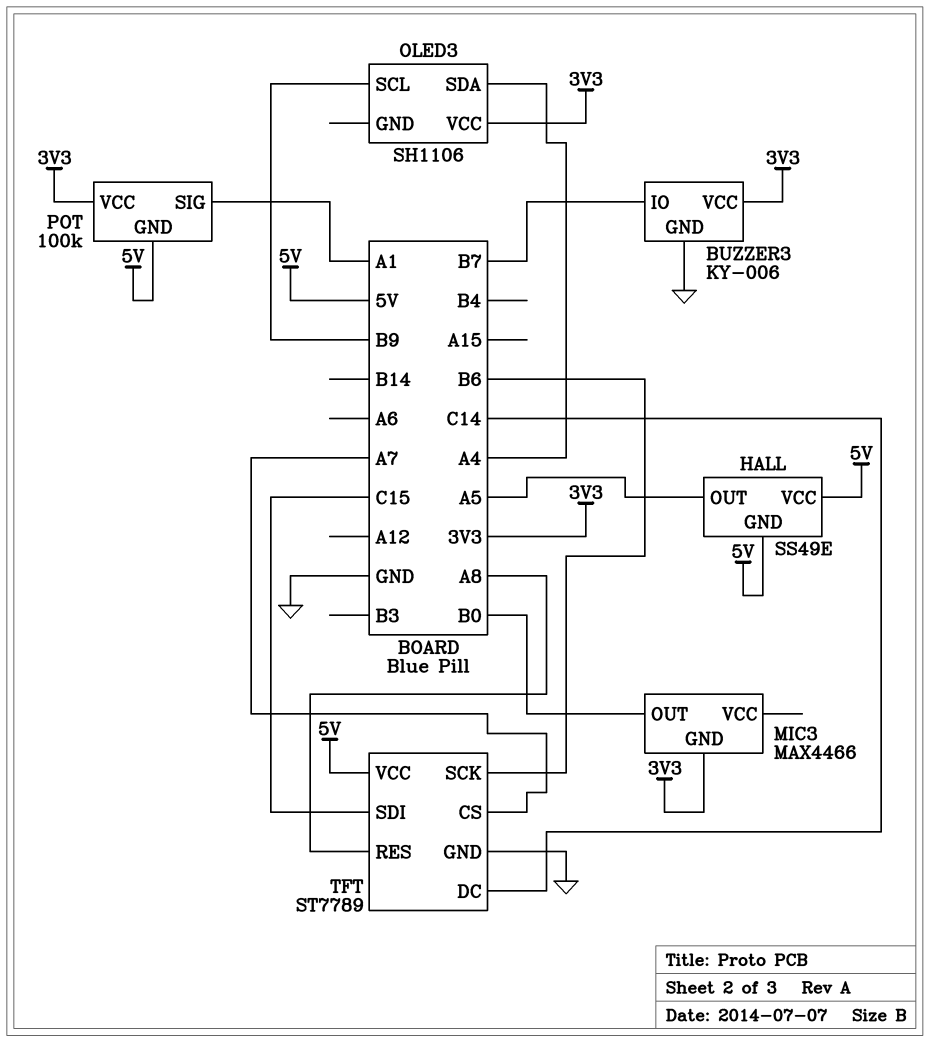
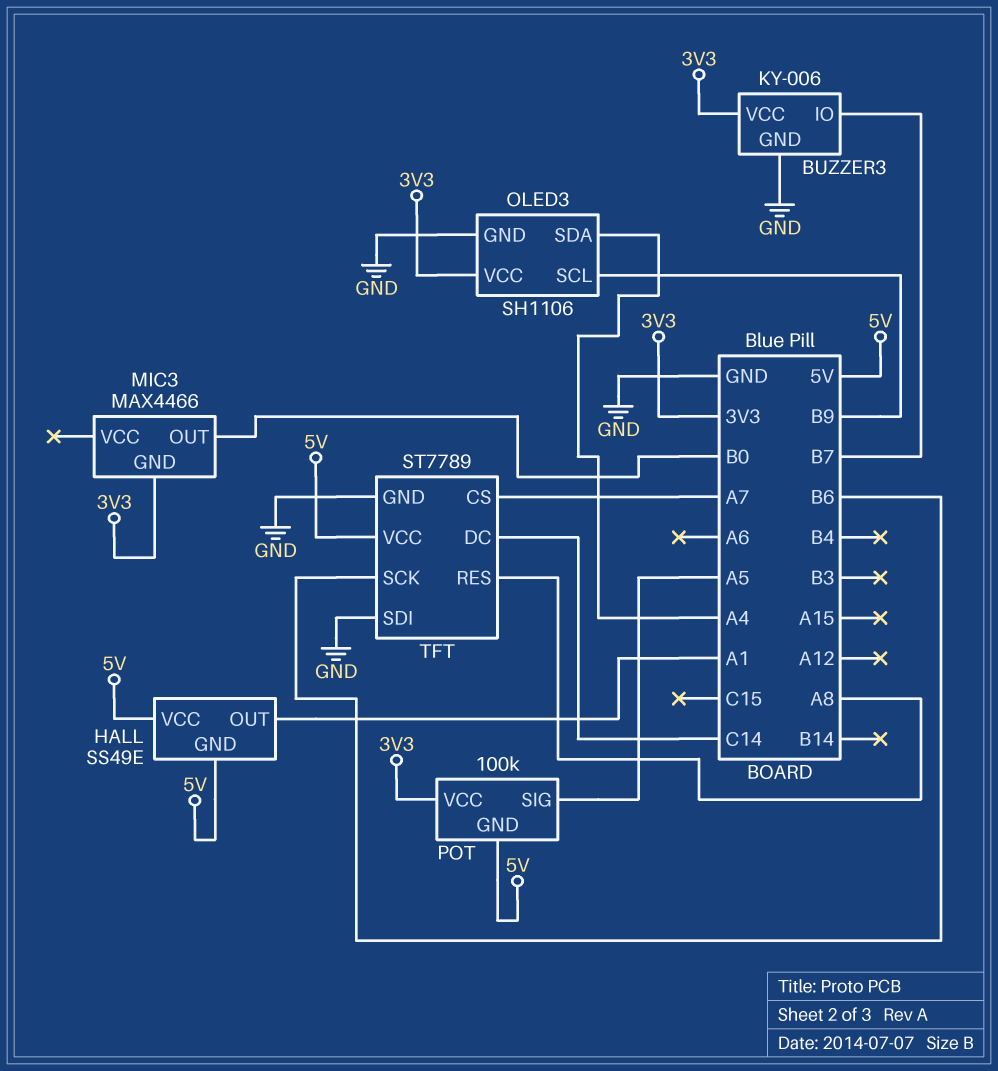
HALL pin OUT: A5 -> A1
OLED3 pin GND: none -> GND
POT pin SIG: A1 -> A5
TFT pin SDI: C15 -> GND

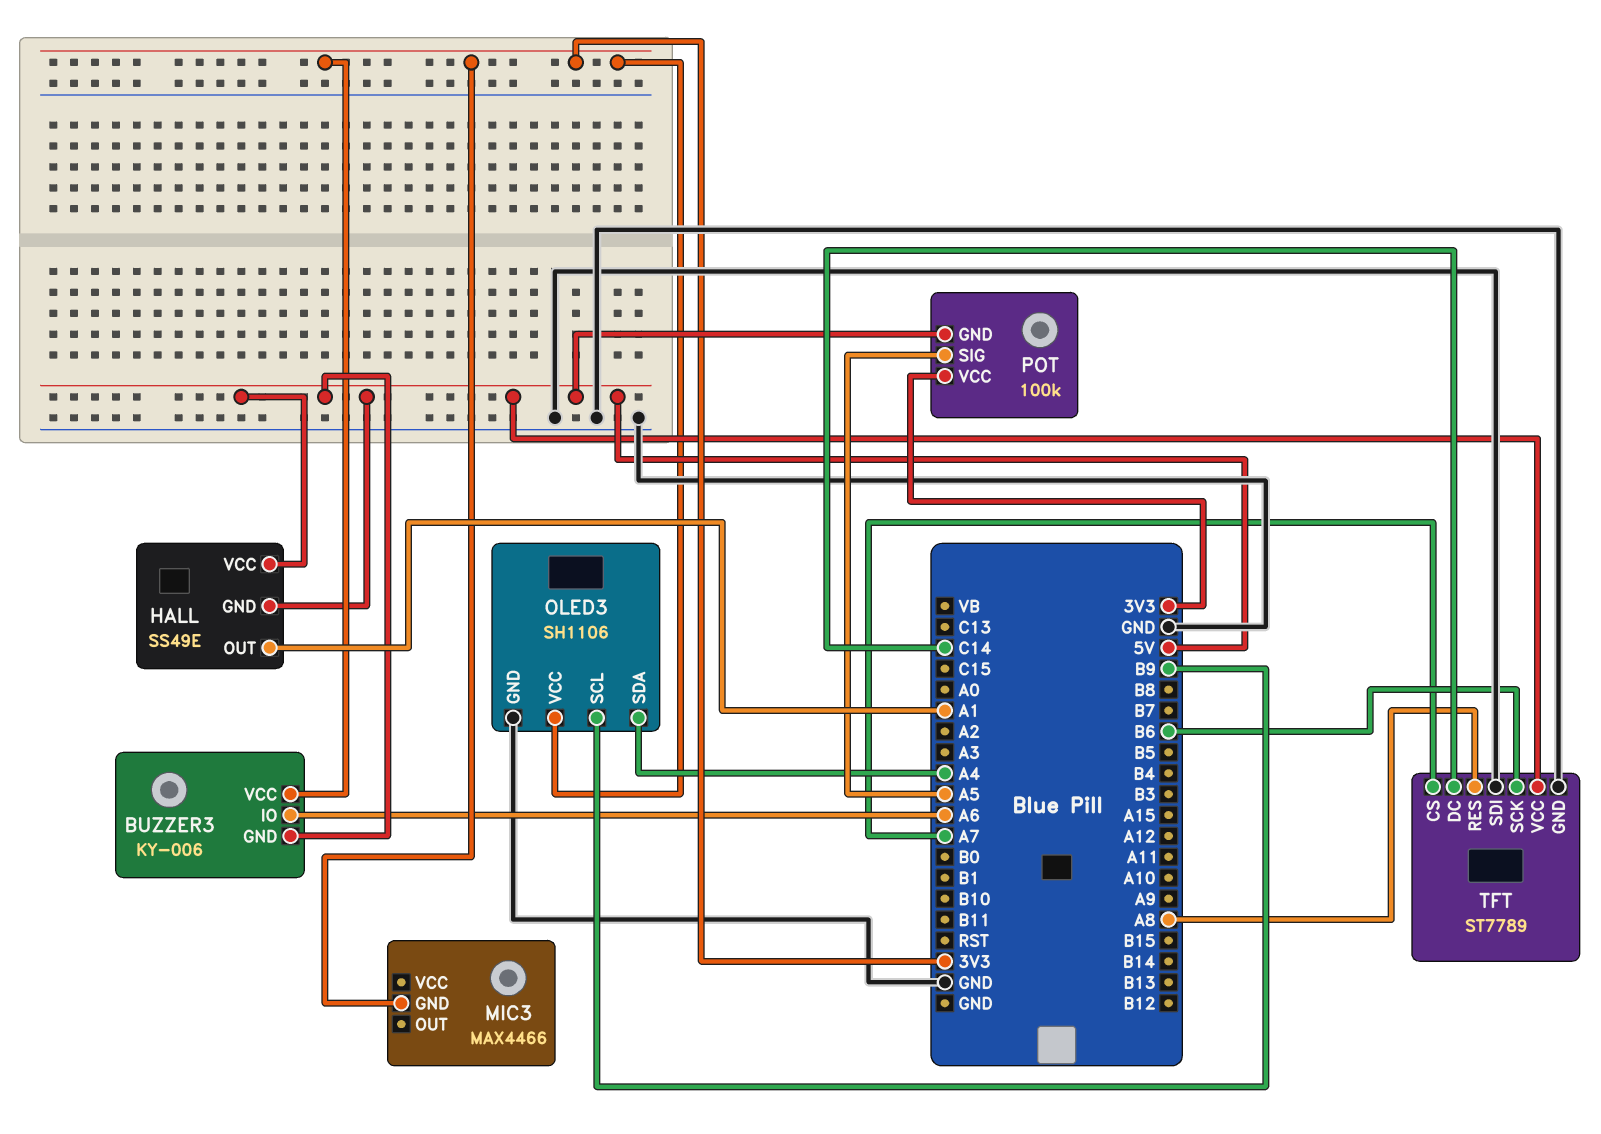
BUZZER3 pin GND: GND -> 5V
BUZZER3 pin IO: B7 -> A6
MIC3 pin OUT: B0 -> none

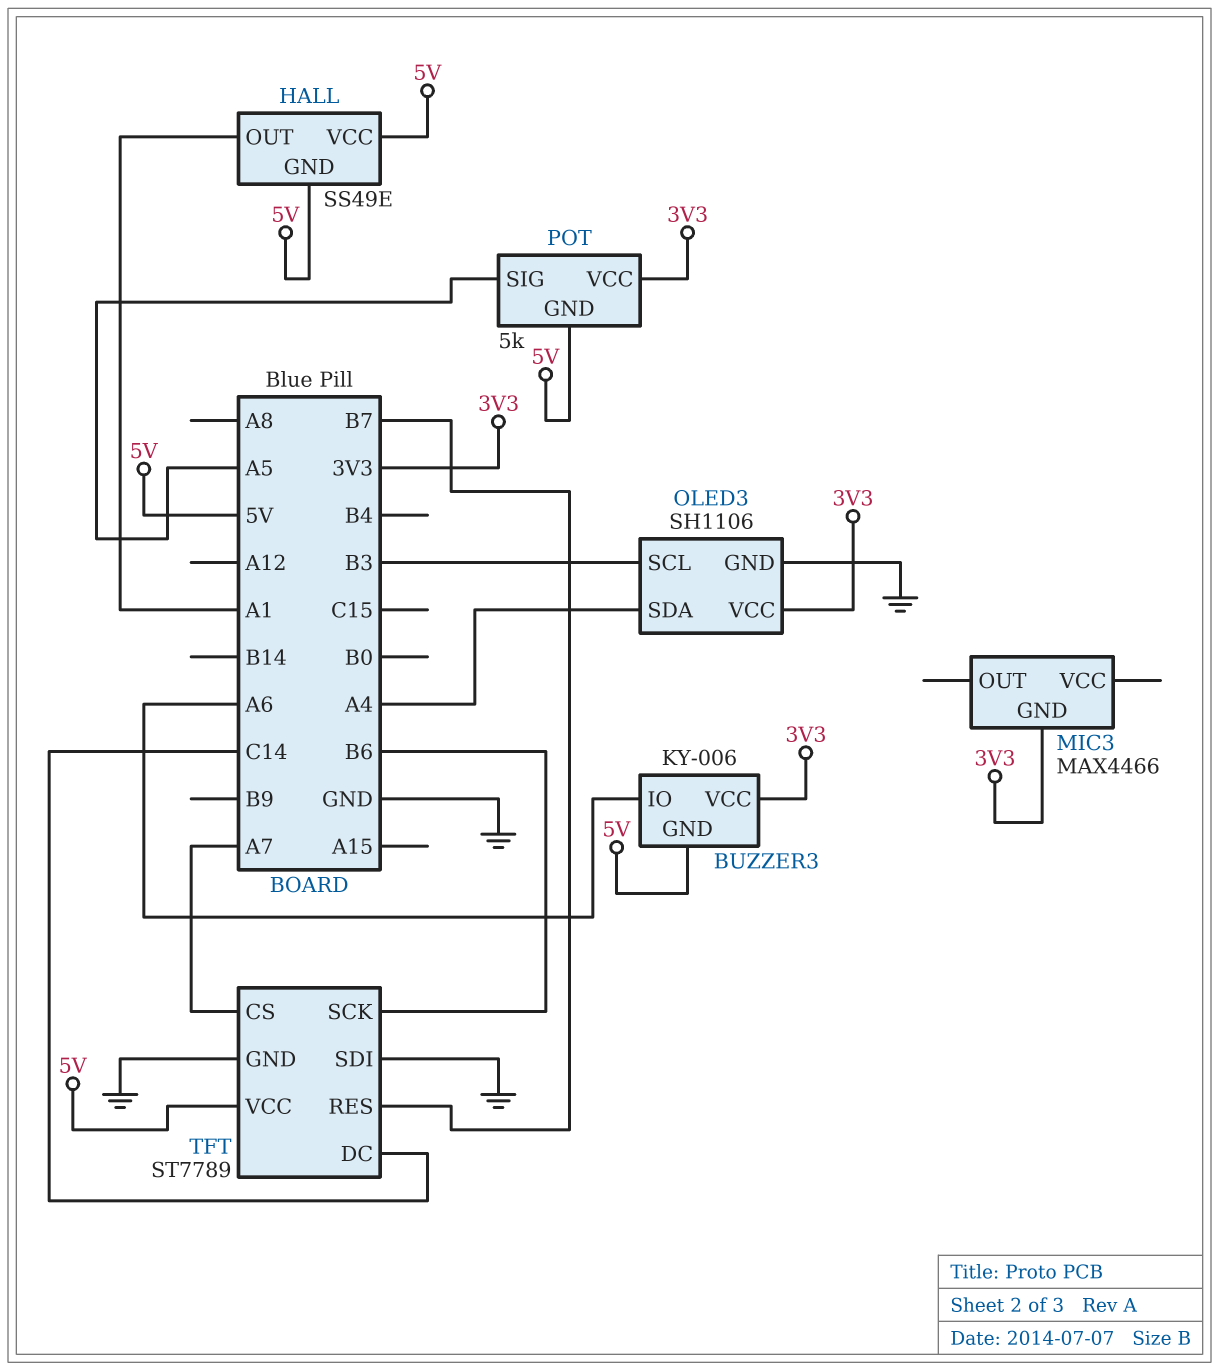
OLED3 pin SCL: B9 -> B3
POT: 100k -> 5k
TFT pin RES: A8 -> B7

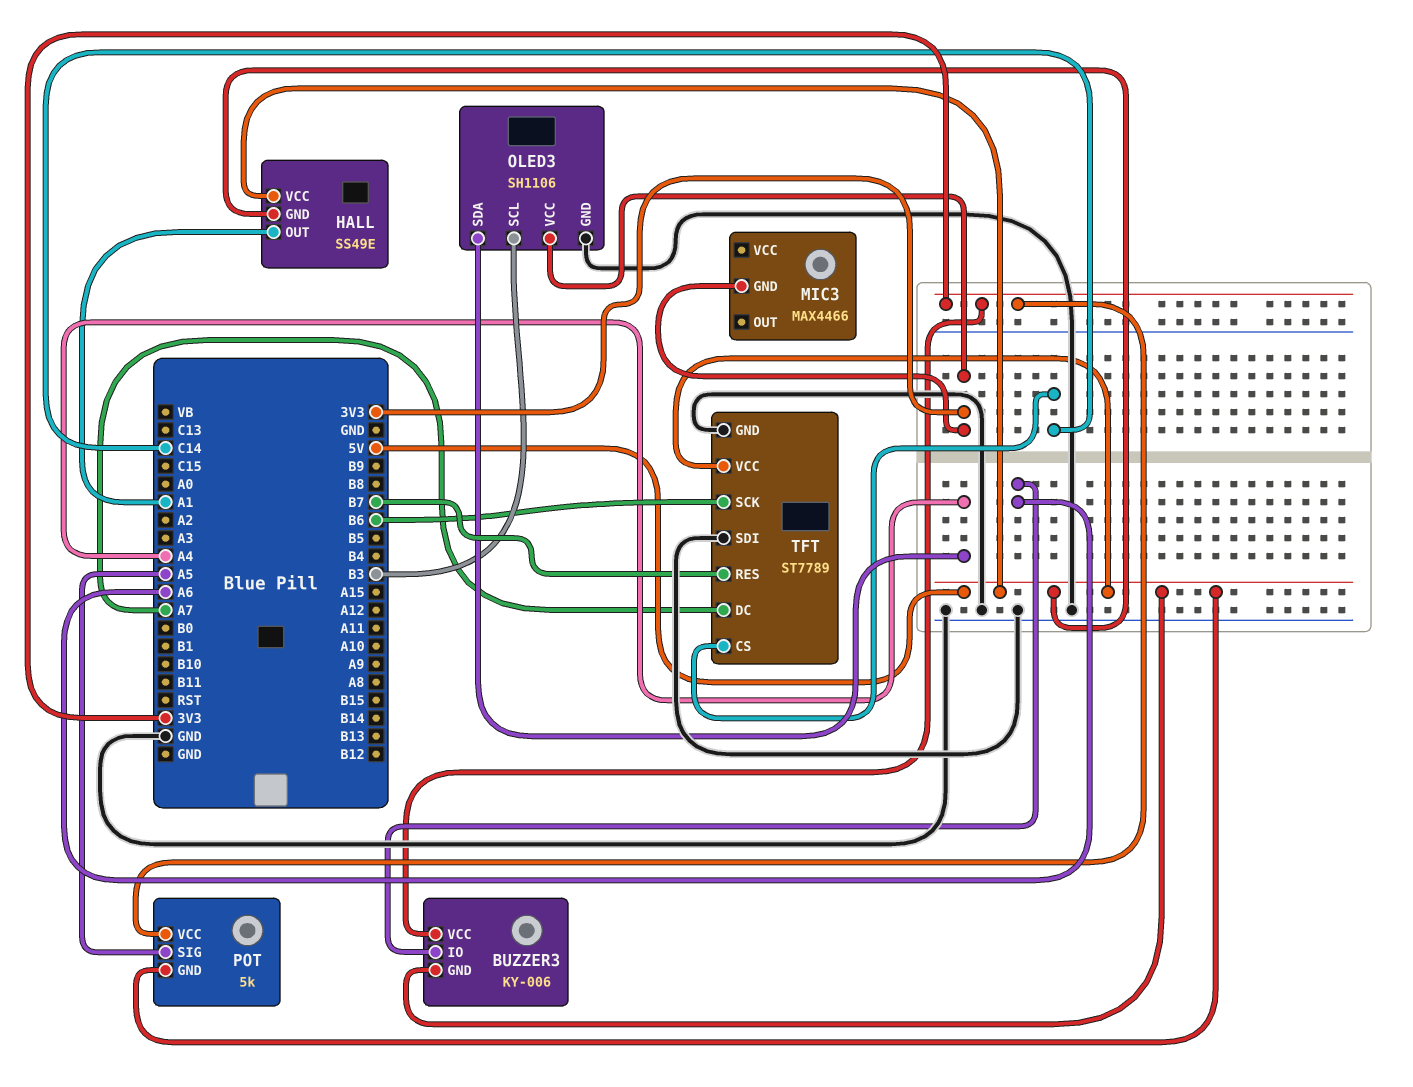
TFT pin CS: A7 -> C14
TFT pin DC: C14 -> A7

